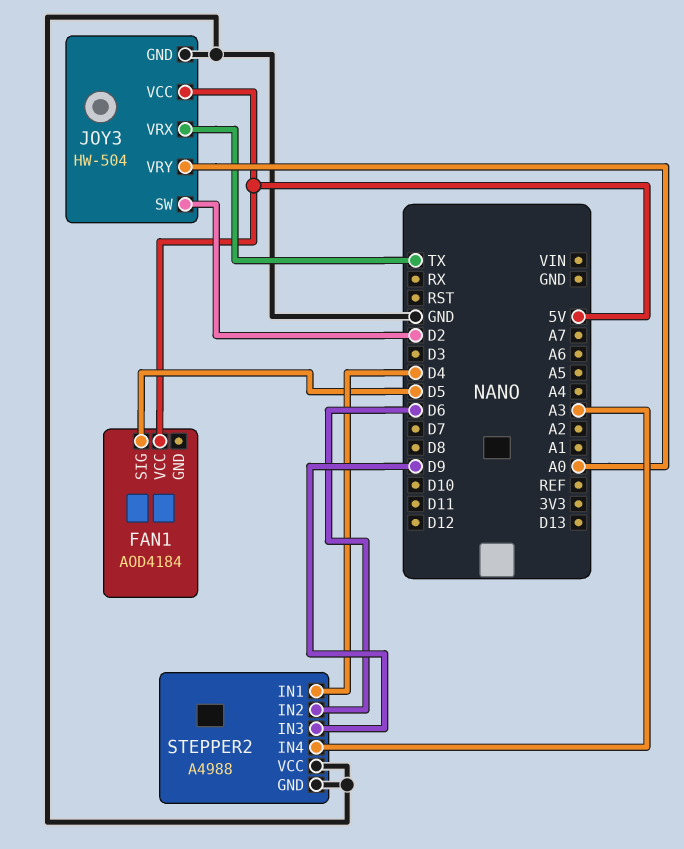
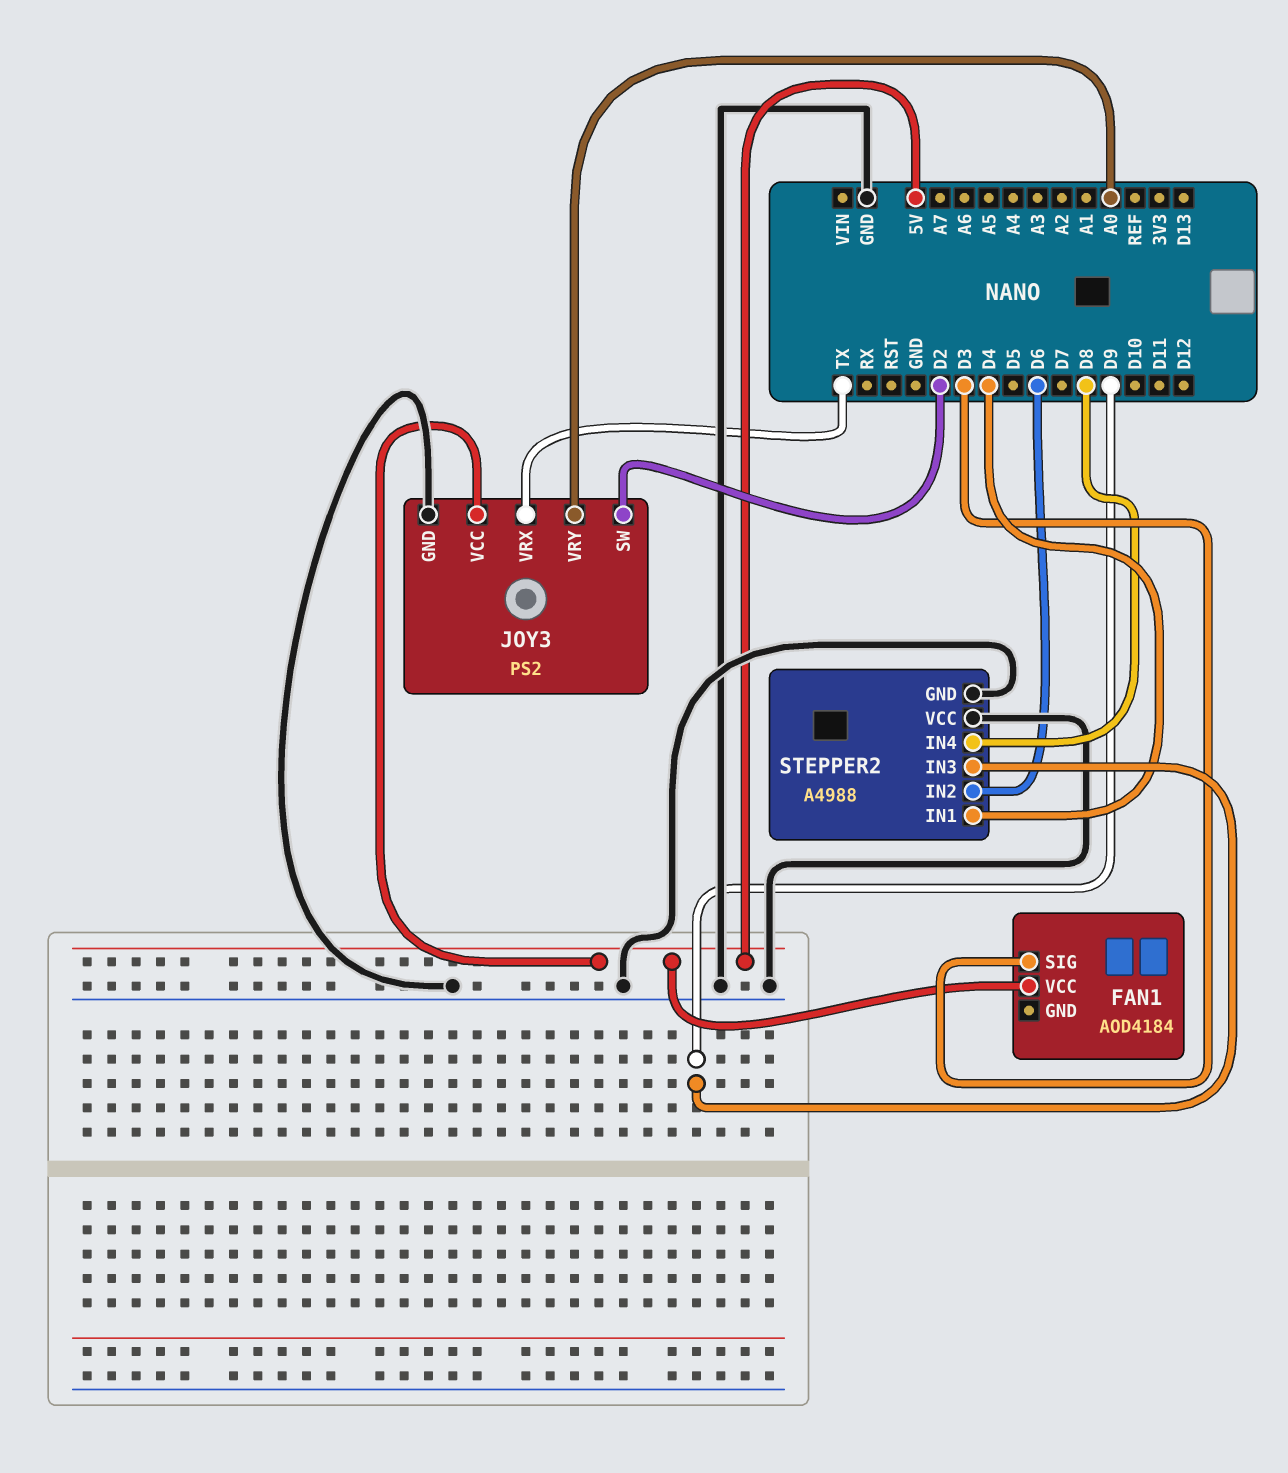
FAN1 pin SIG: D5 -> D3
JOY3: HW-504 -> PS2
STEPPER2 pin IN4: A3 -> D8

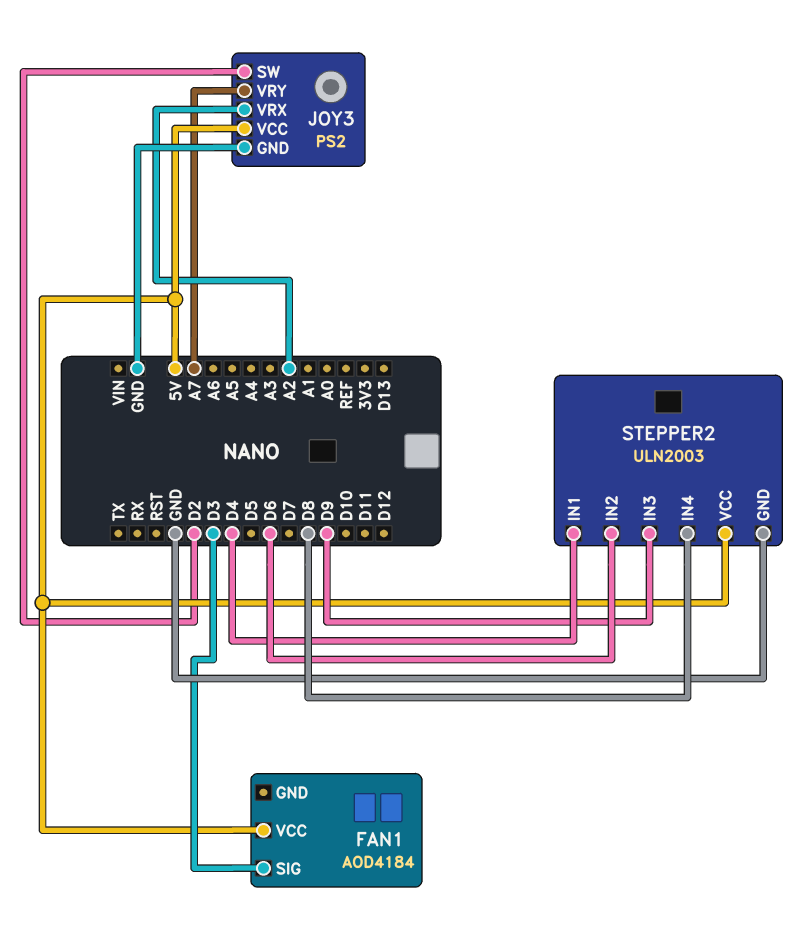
JOY3 pin VRX: TX -> A2
JOY3 pin VRY: A0 -> A7
STEPPER2: A4988 -> ULN2003
STEPPER2 pin VCC: GND -> 5V

